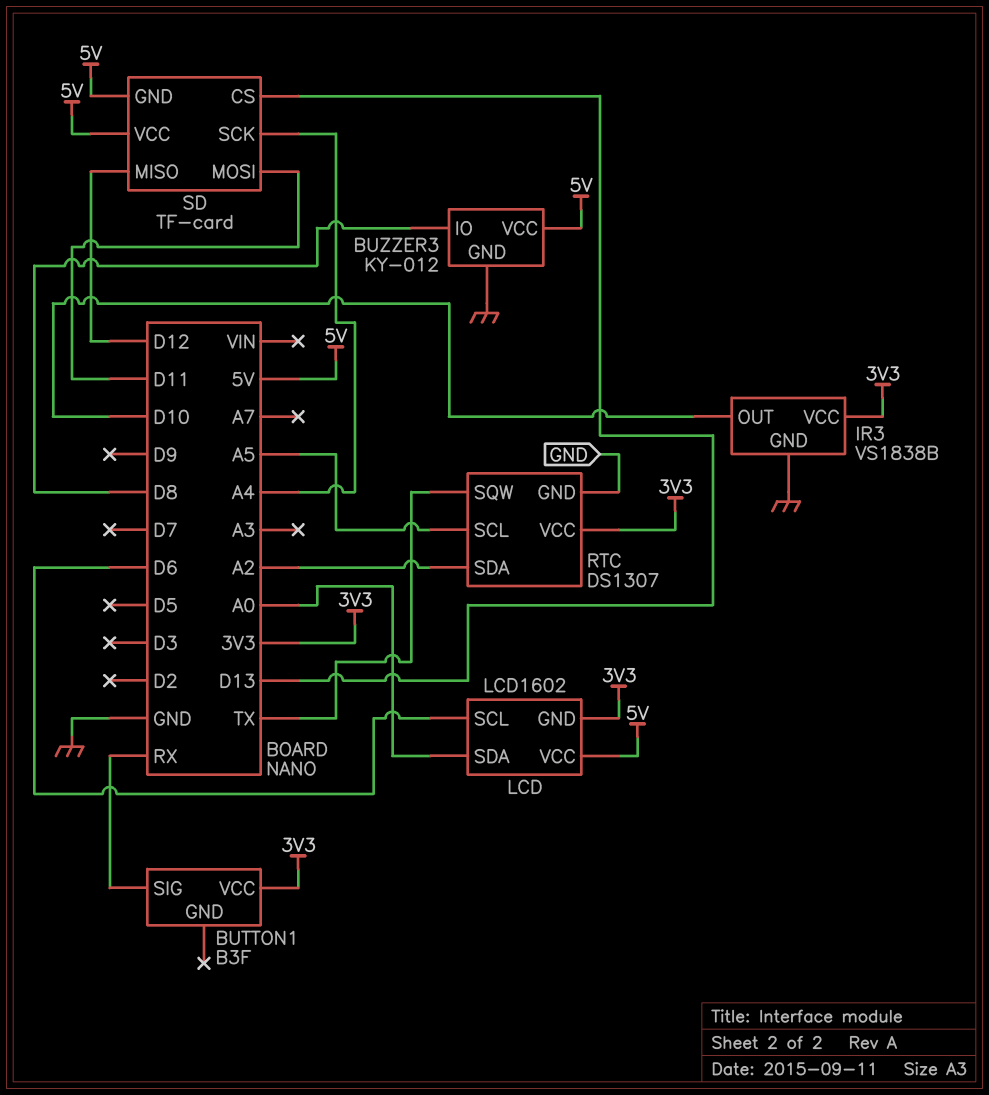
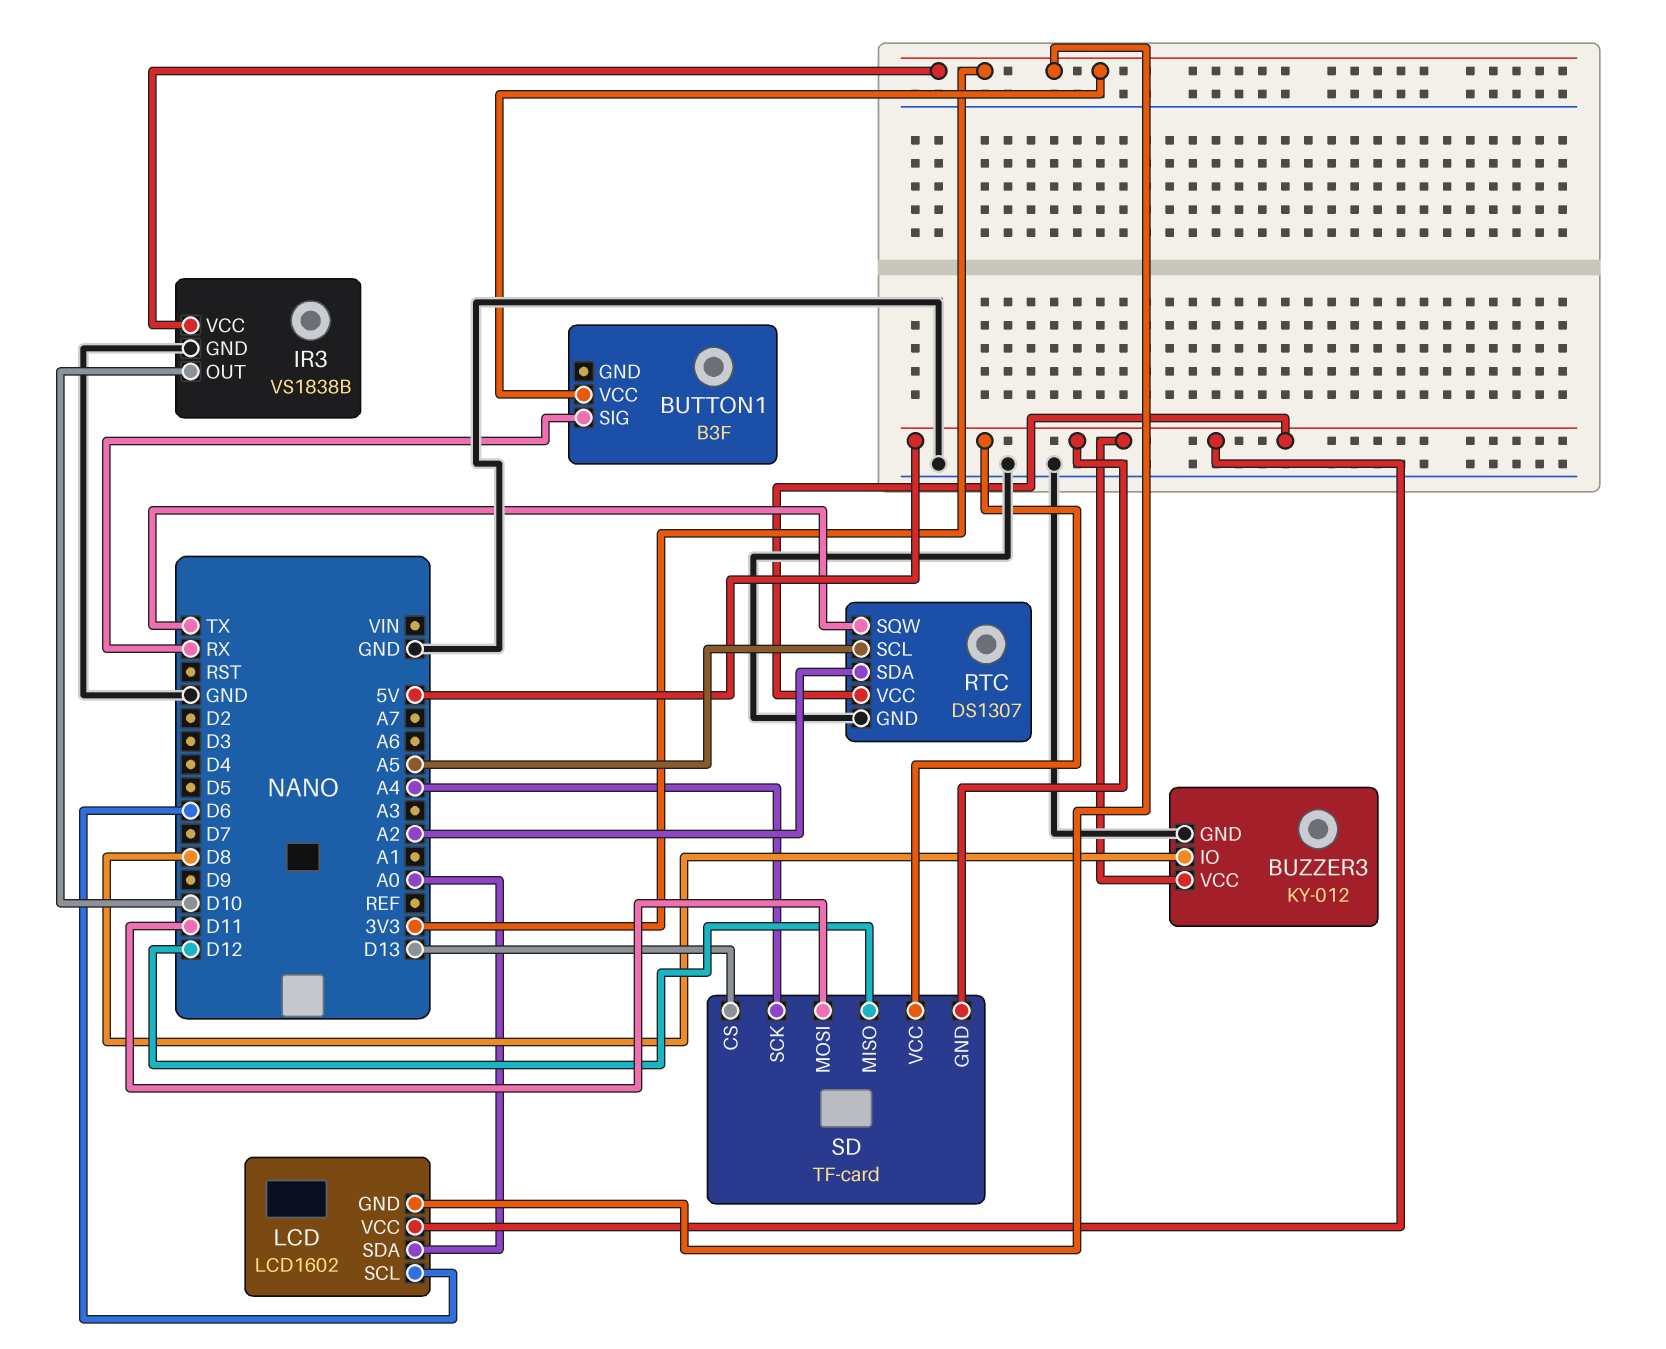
RTC pin VCC: 3V3 -> 5V

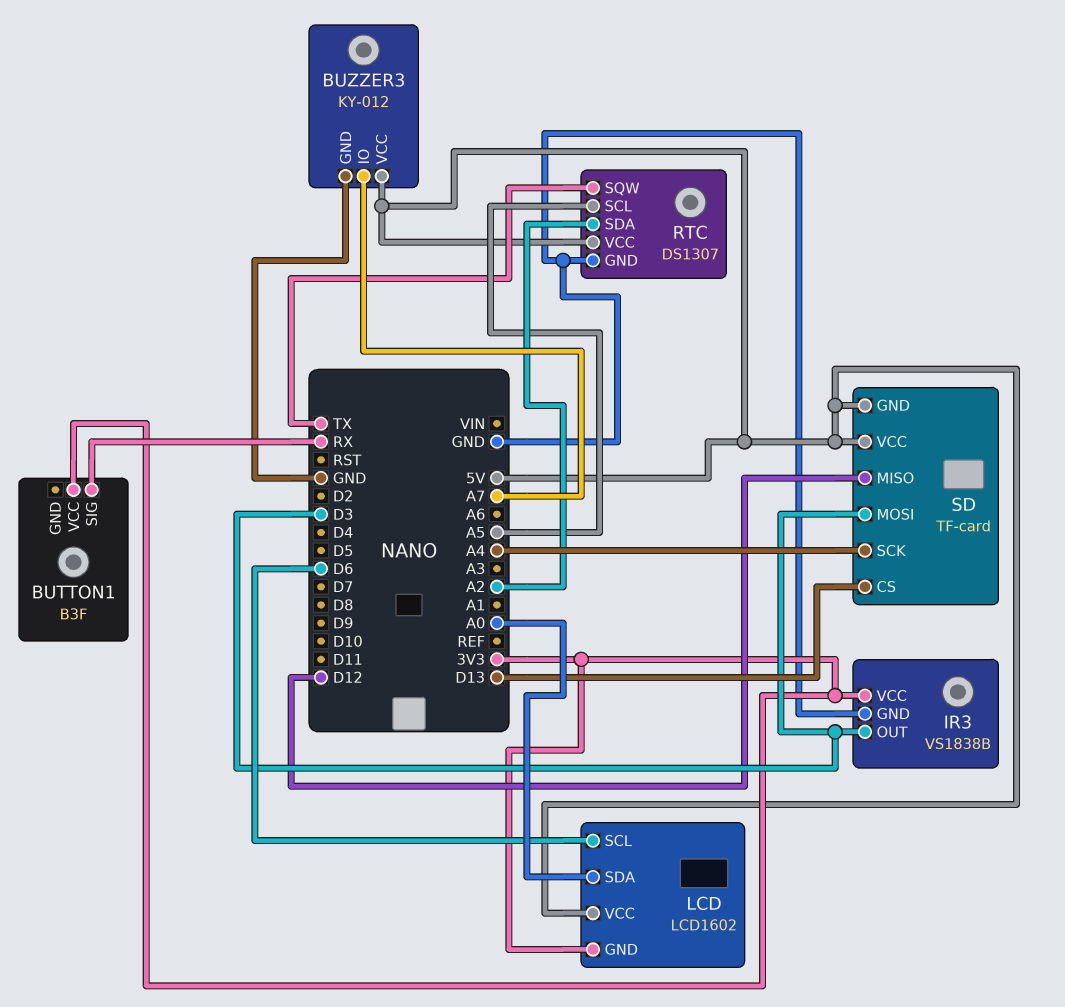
BUZZER3 pin IO: D8 -> A7
IR3 pin OUT: D10 -> D3
SD pin MOSI: D11 -> D3

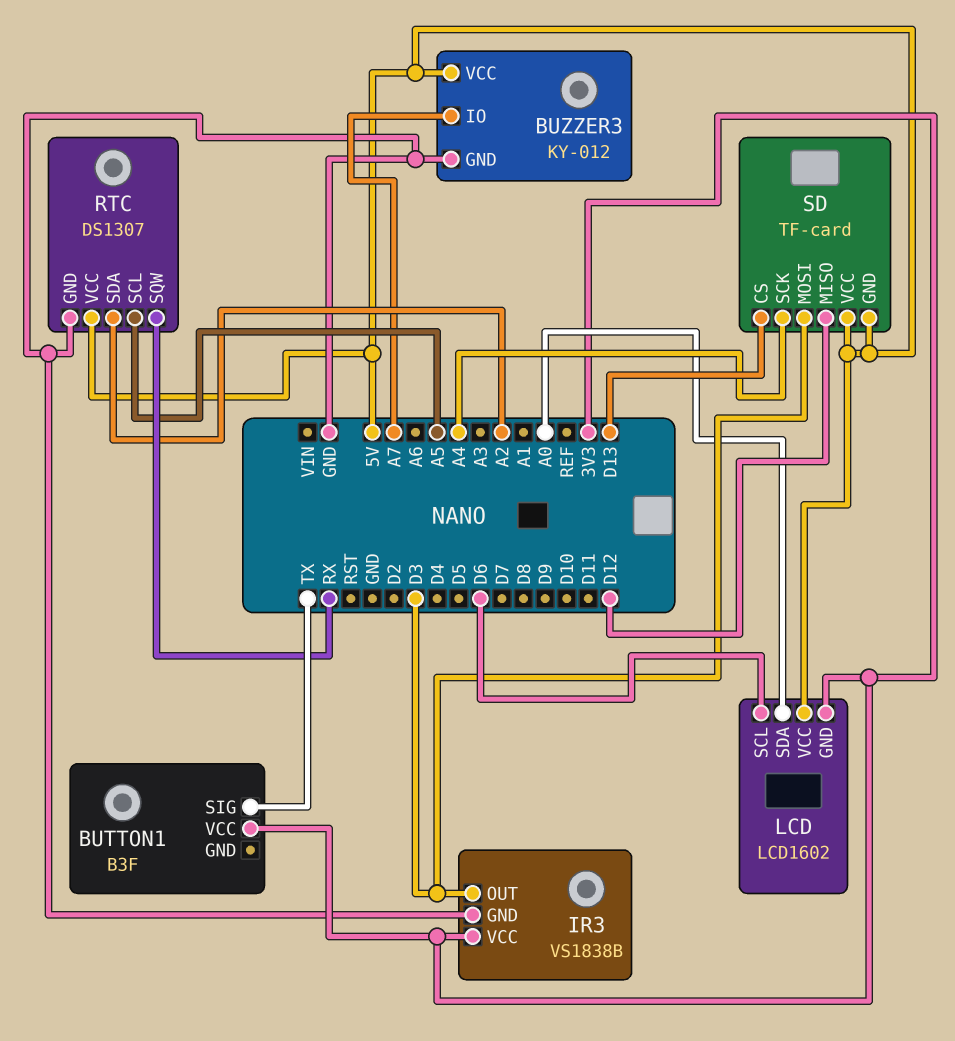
BUTTON1 pin SIG: RX -> TX
RTC pin SQW: TX -> RX

